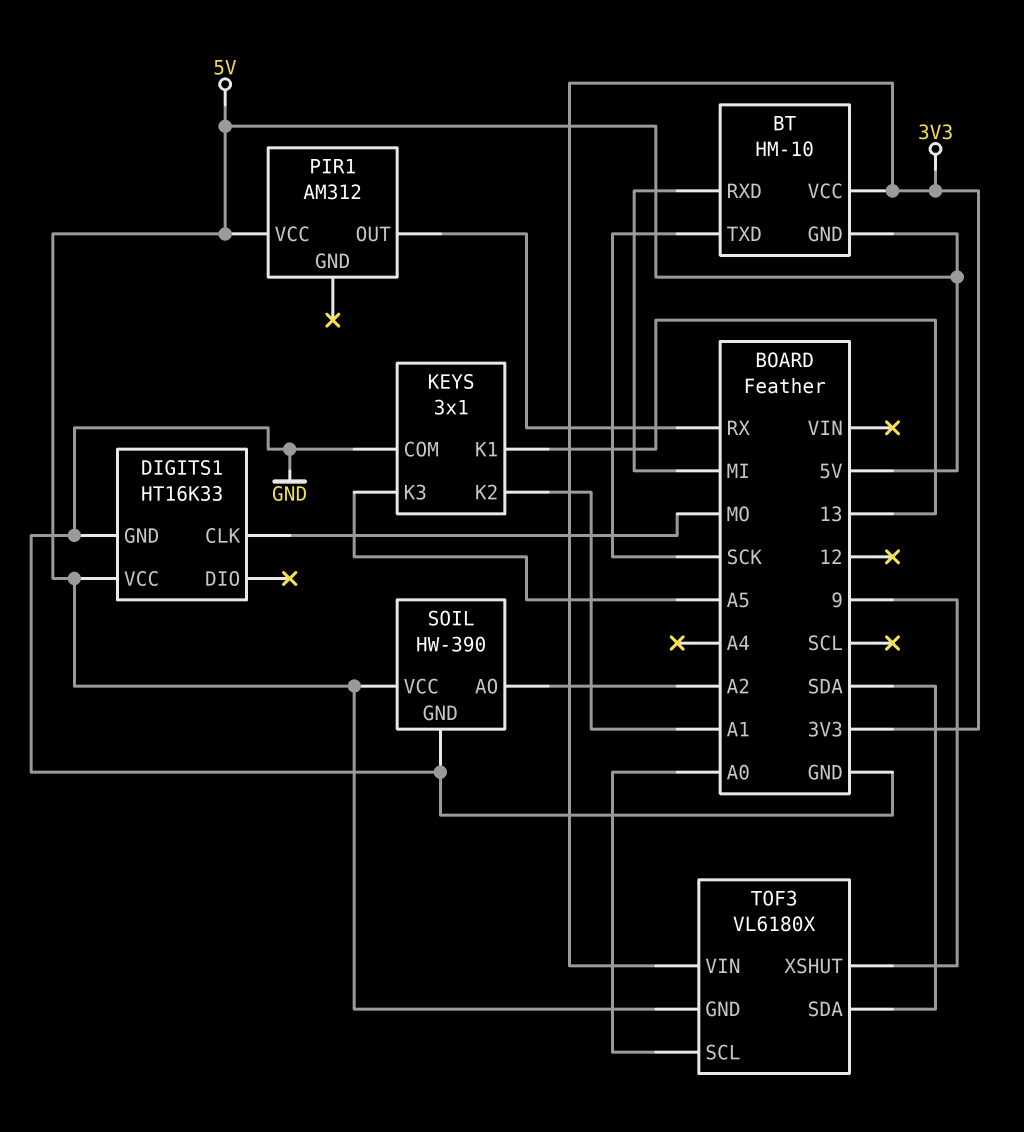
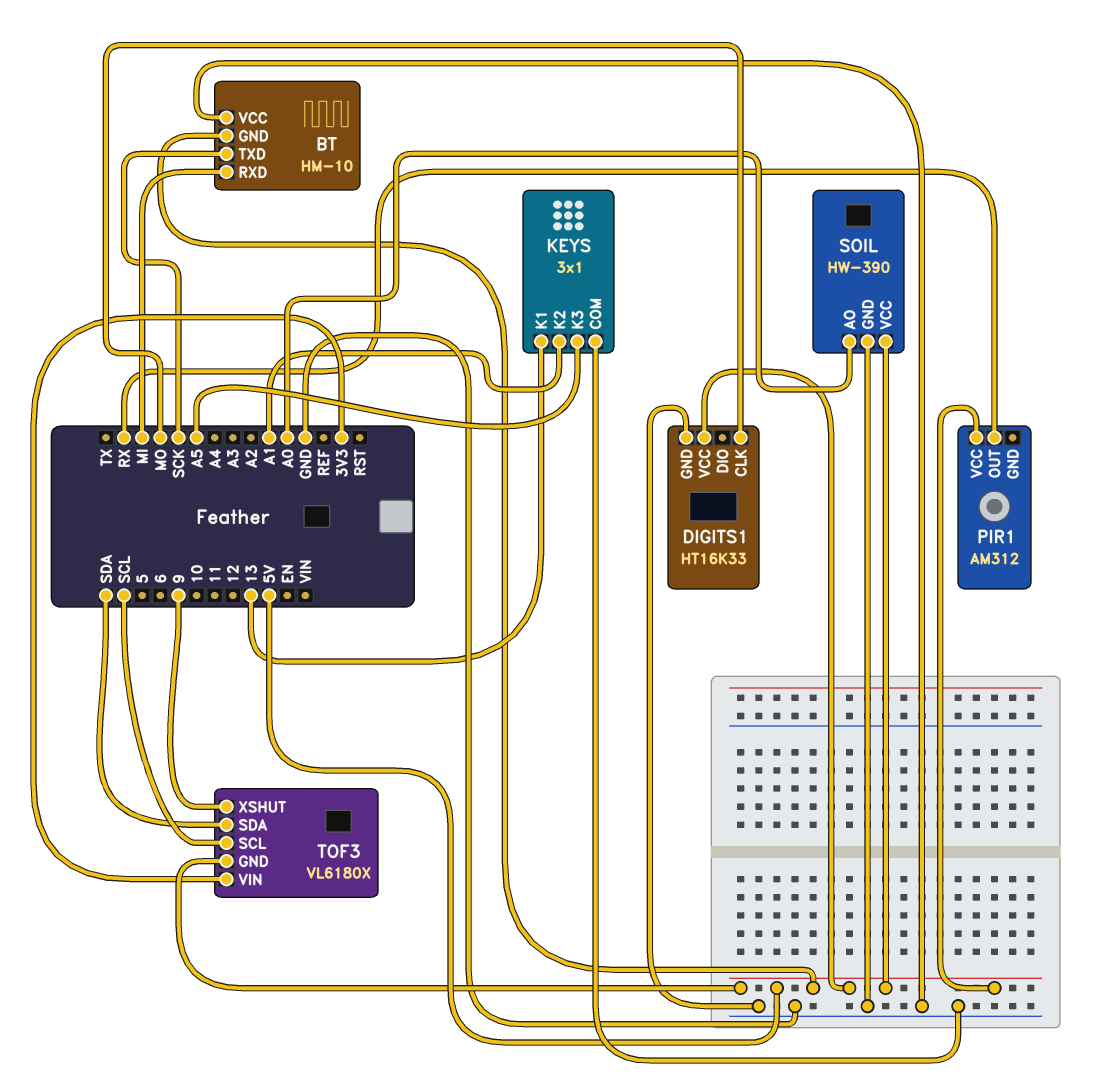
BT pin VCC: 3V3 -> GND
SOIL pin AO: A2 -> A0
TOF3 pin SCL: A0 -> SCL

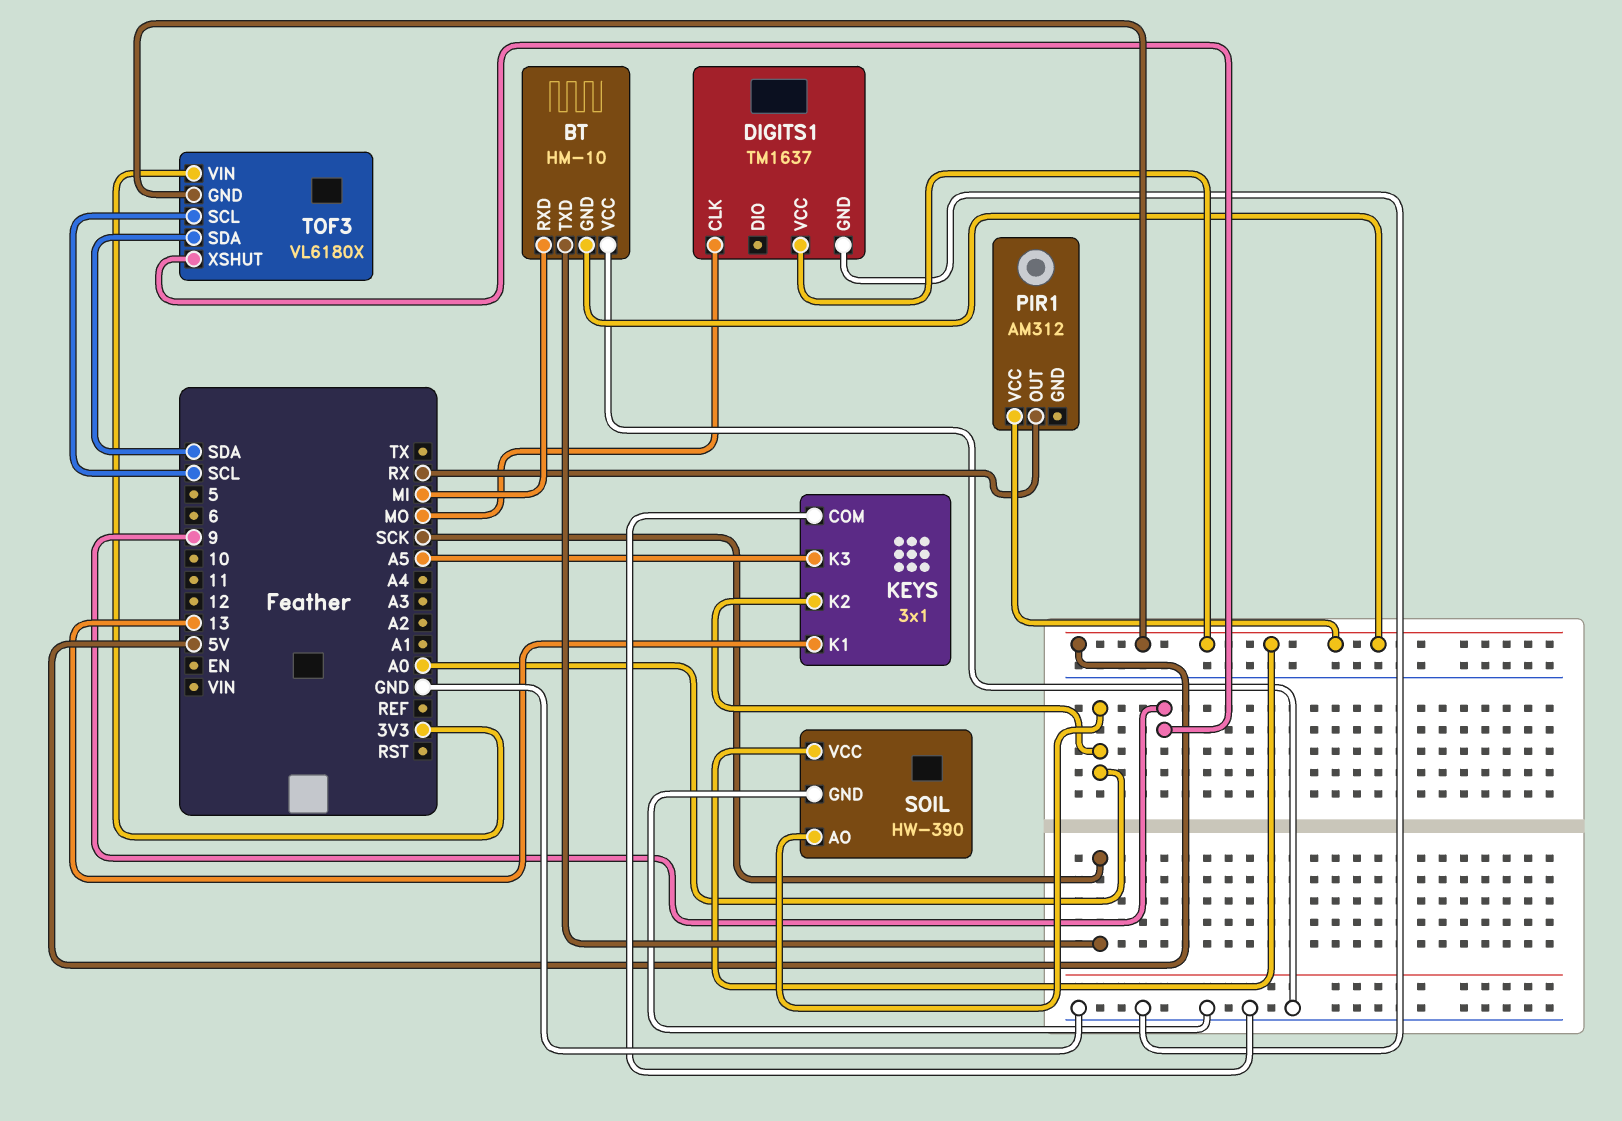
DIGITS1: HT16K33 -> TM1637
KEYS pin K2: A1 -> A0

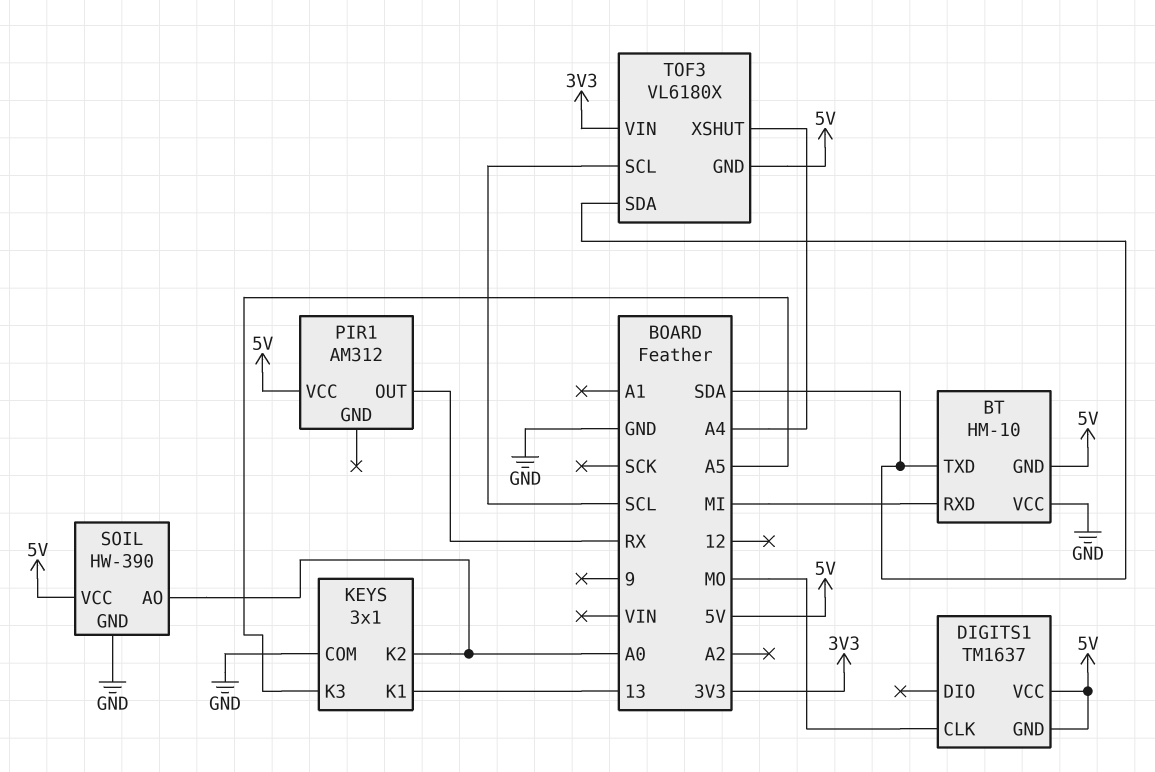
BT pin TXD: SCK -> SDA
DIGITS1 pin GND: GND -> 5V
TOF3 pin XSHUT: 9 -> A4

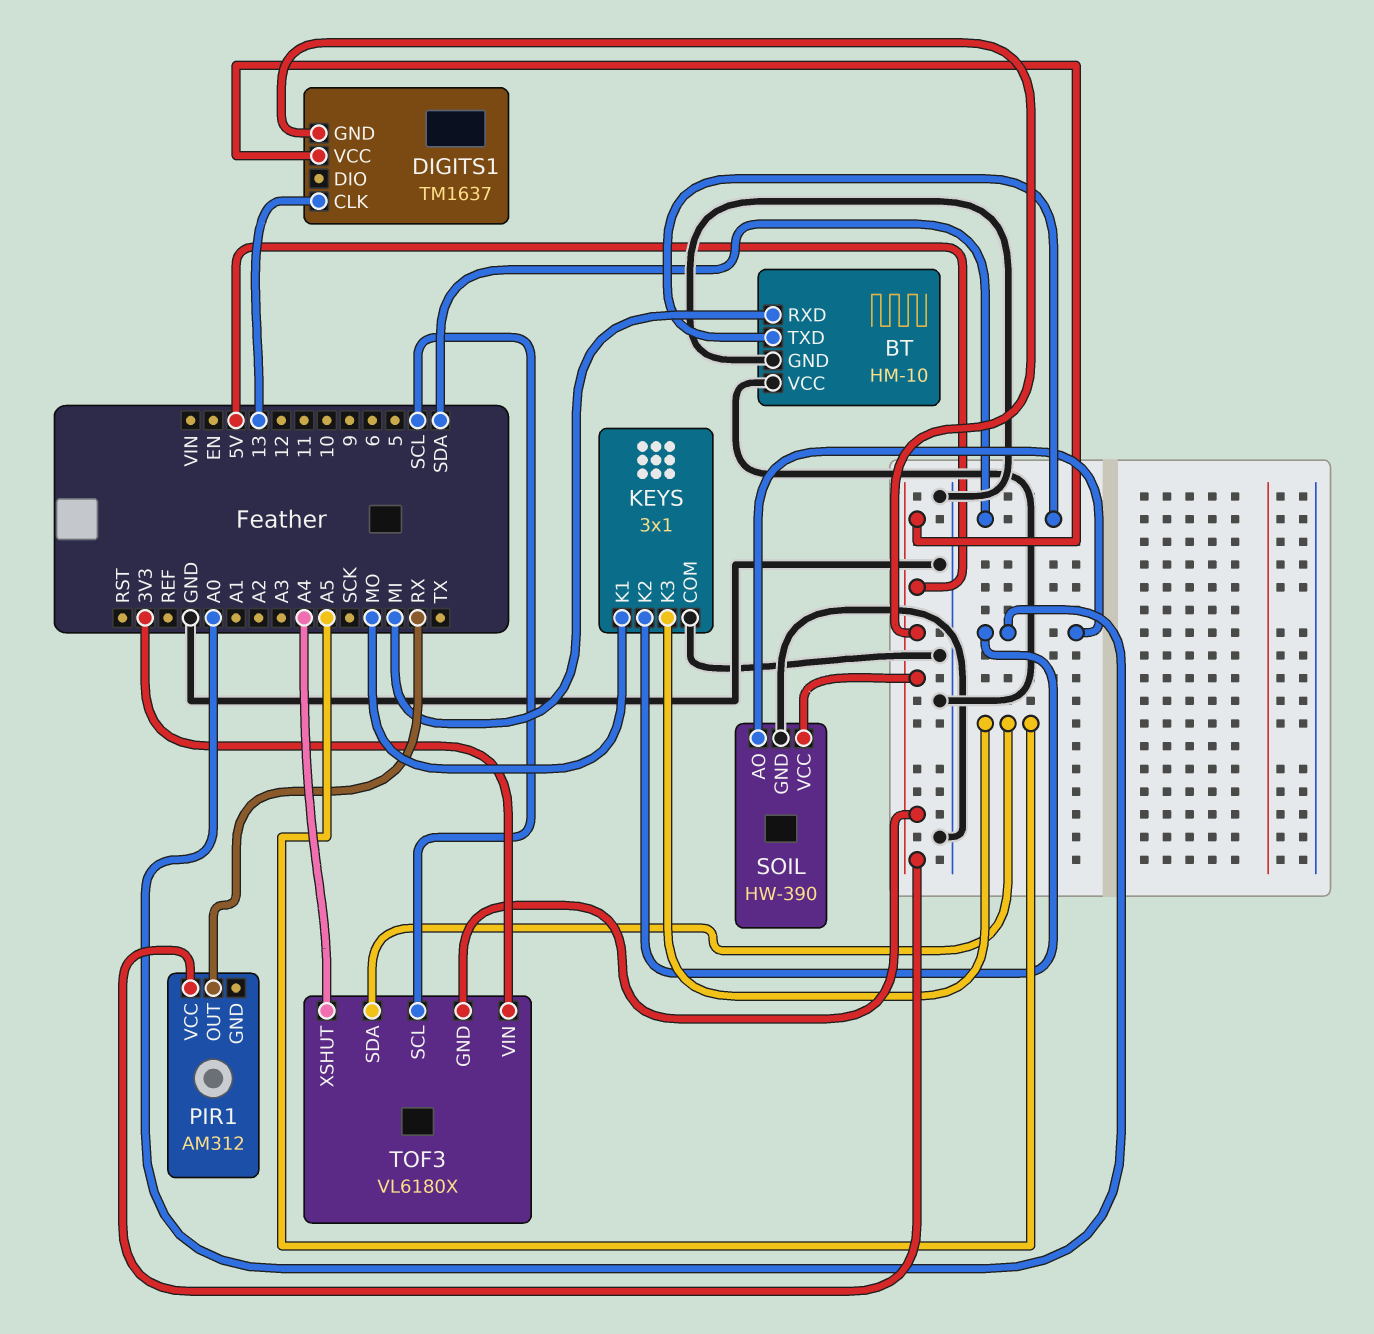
BT pin GND: 5V -> GND
DIGITS1 pin CLK: MO -> 13
KEYS pin K1: 13 -> MO
TOF3 pin SDA: SDA -> A5

